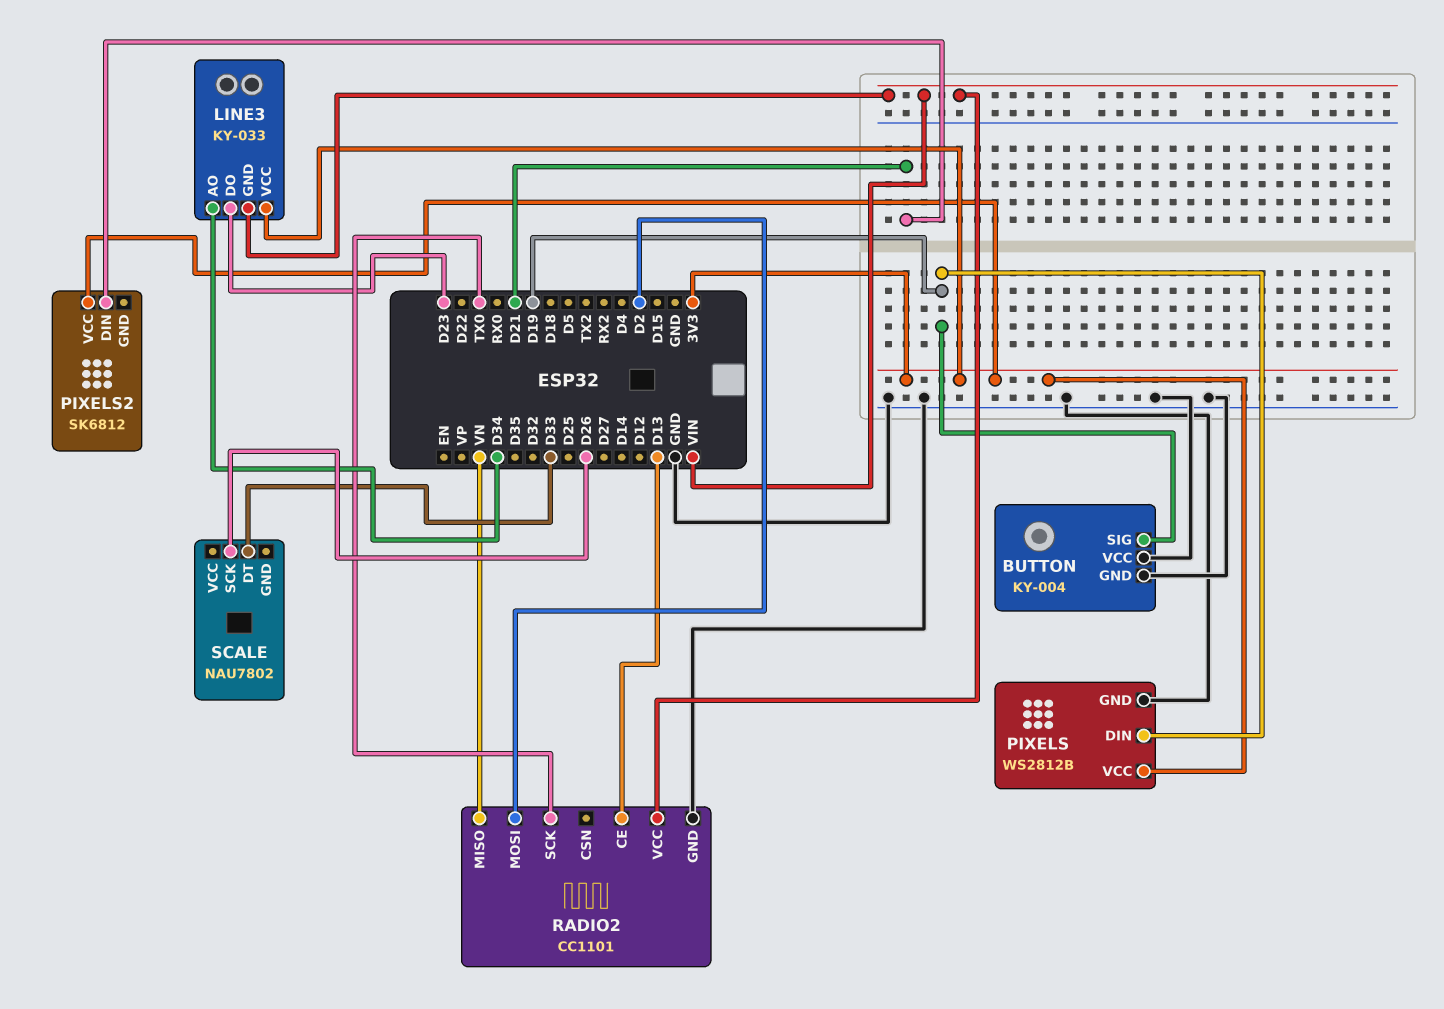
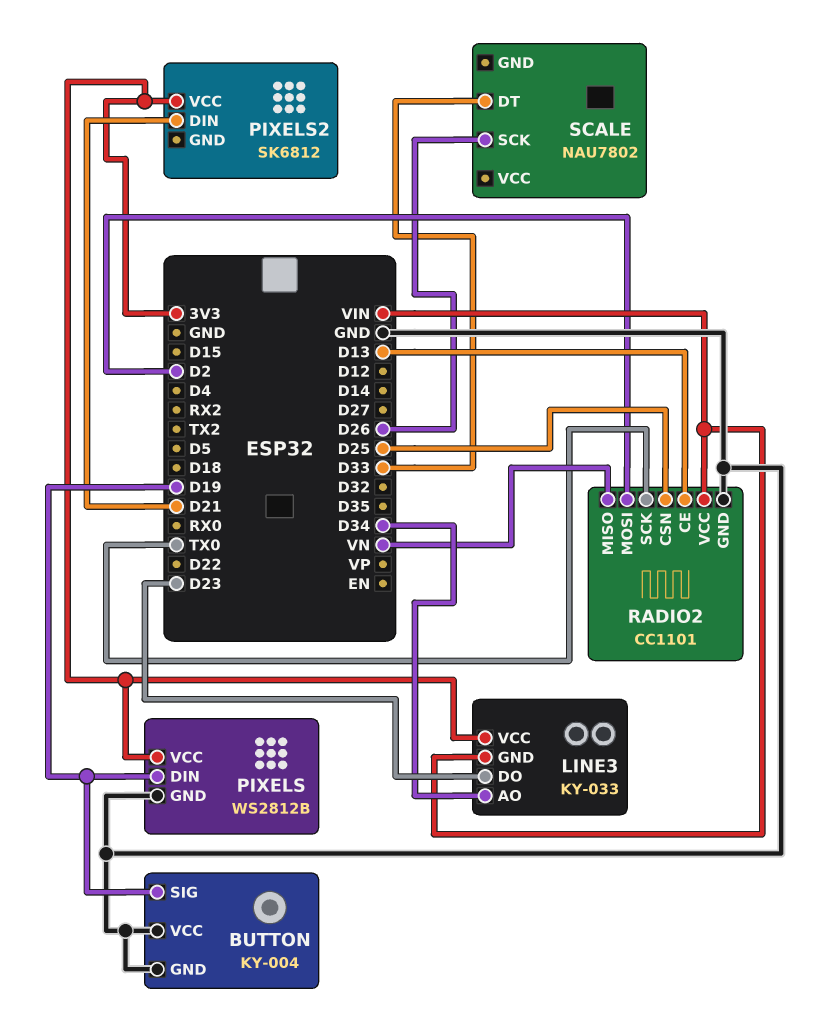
RADIO2 pin CSN: none -> D25

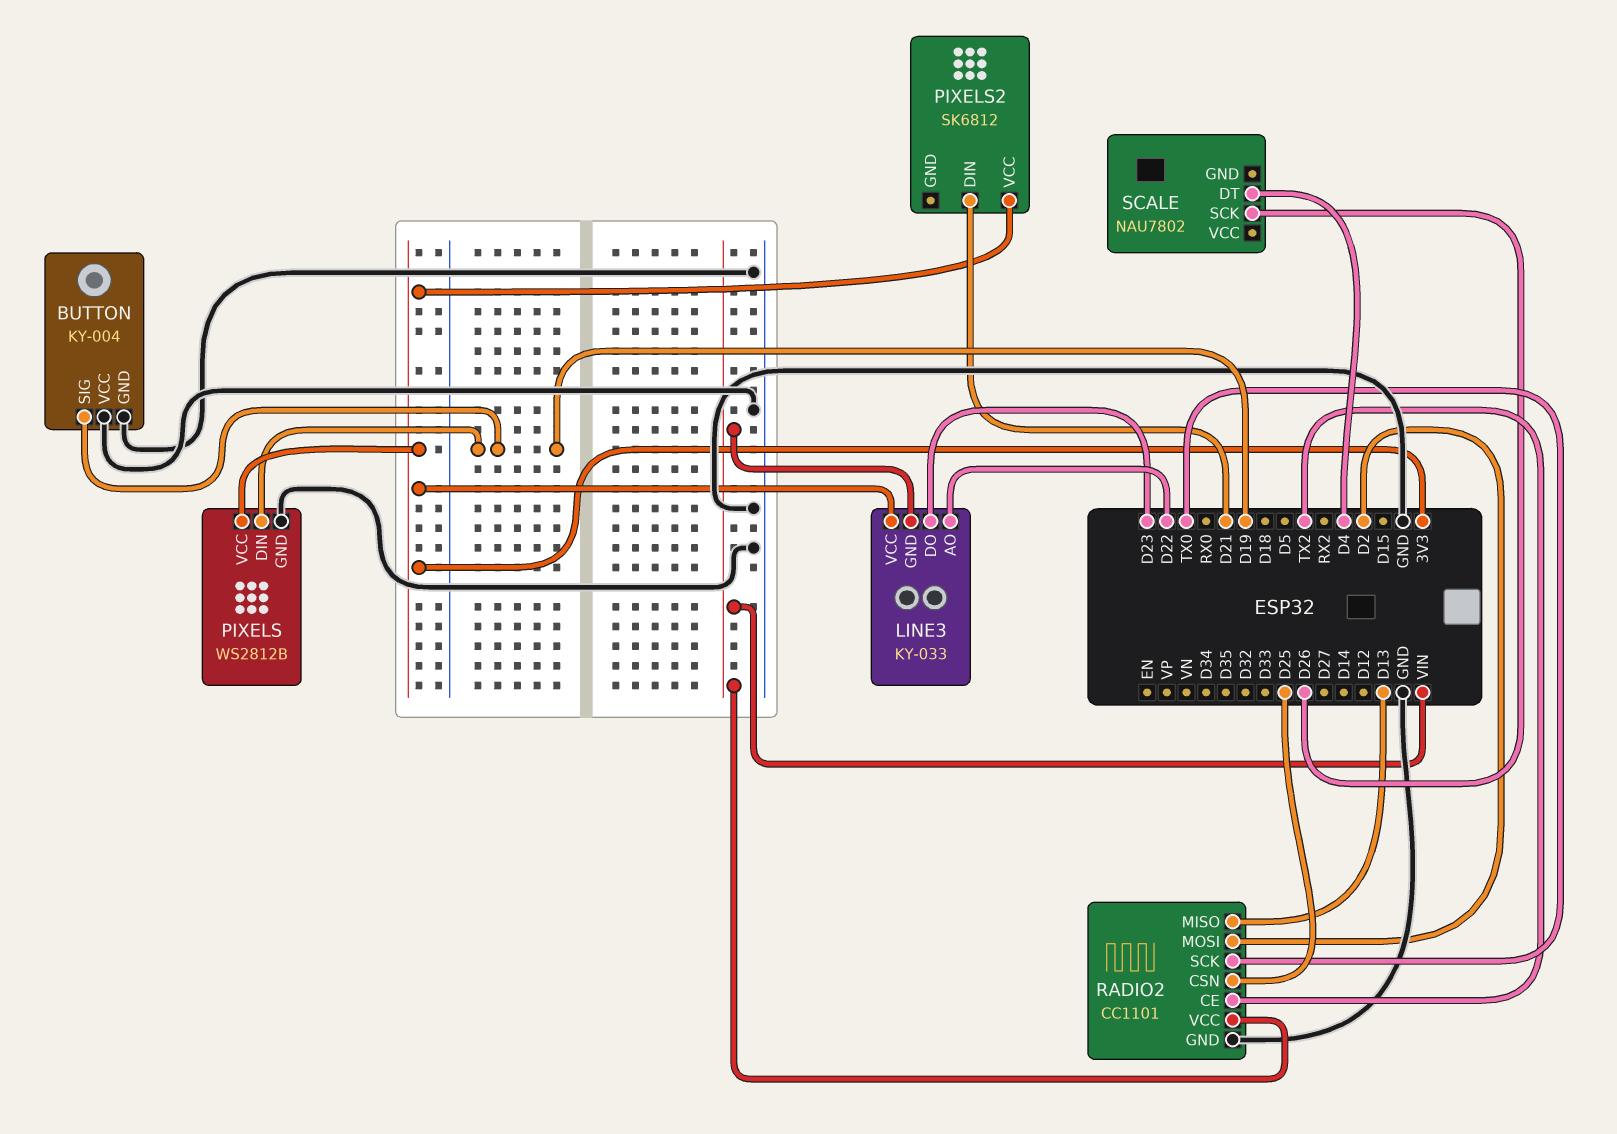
LINE3 pin AO: D34 -> D22
RADIO2 pin CE: D13 -> TX2
RADIO2 pin MISO: VN -> D13
SCALE pin DT: D33 -> D4

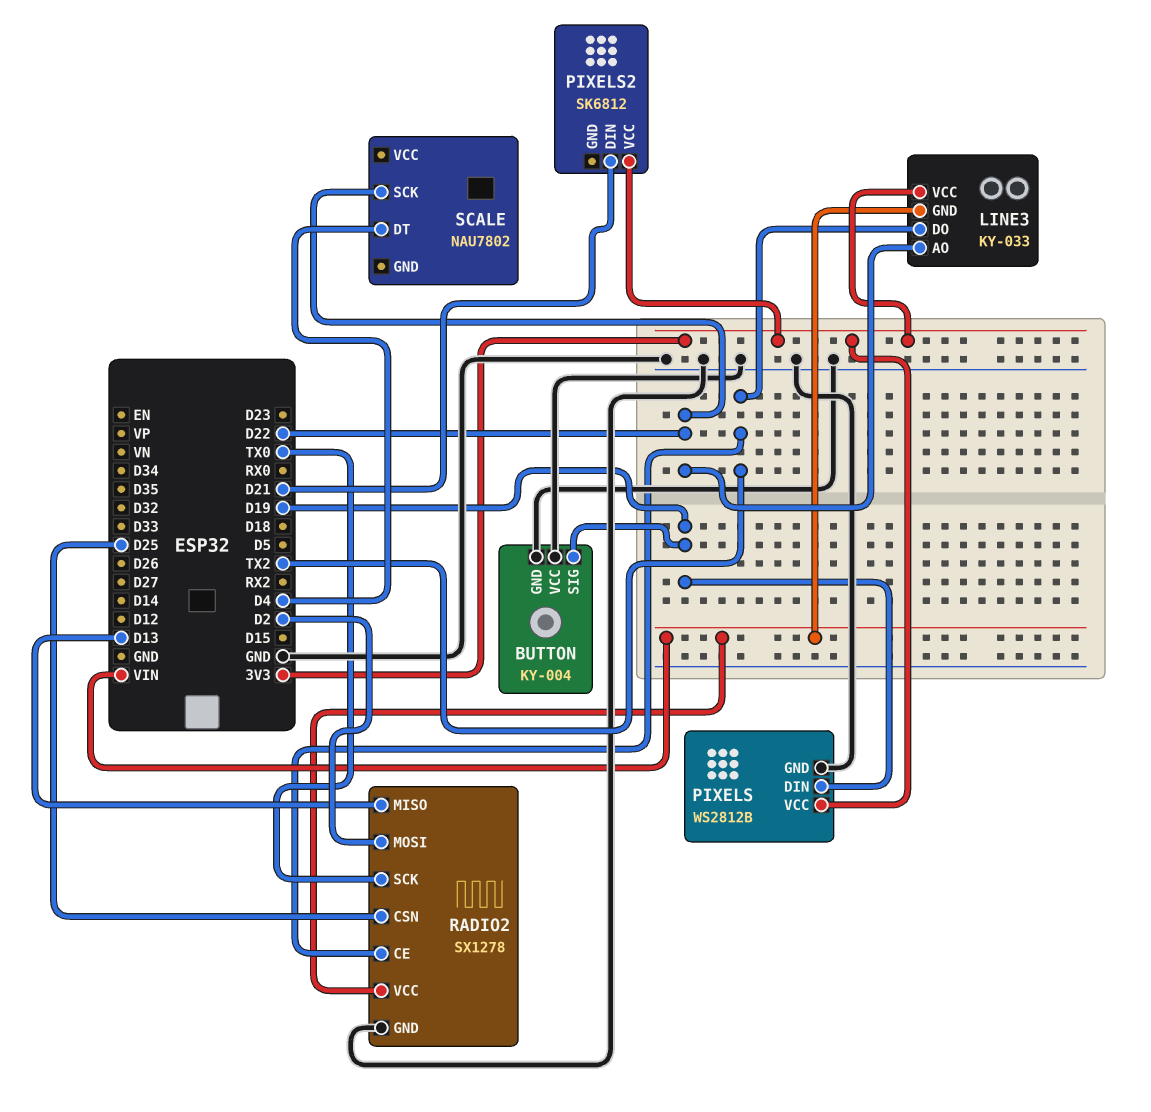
LINE3 pin DO: D23 -> TX2
RADIO2: CC1101 -> SX1278
SCALE pin SCK: D26 -> D22

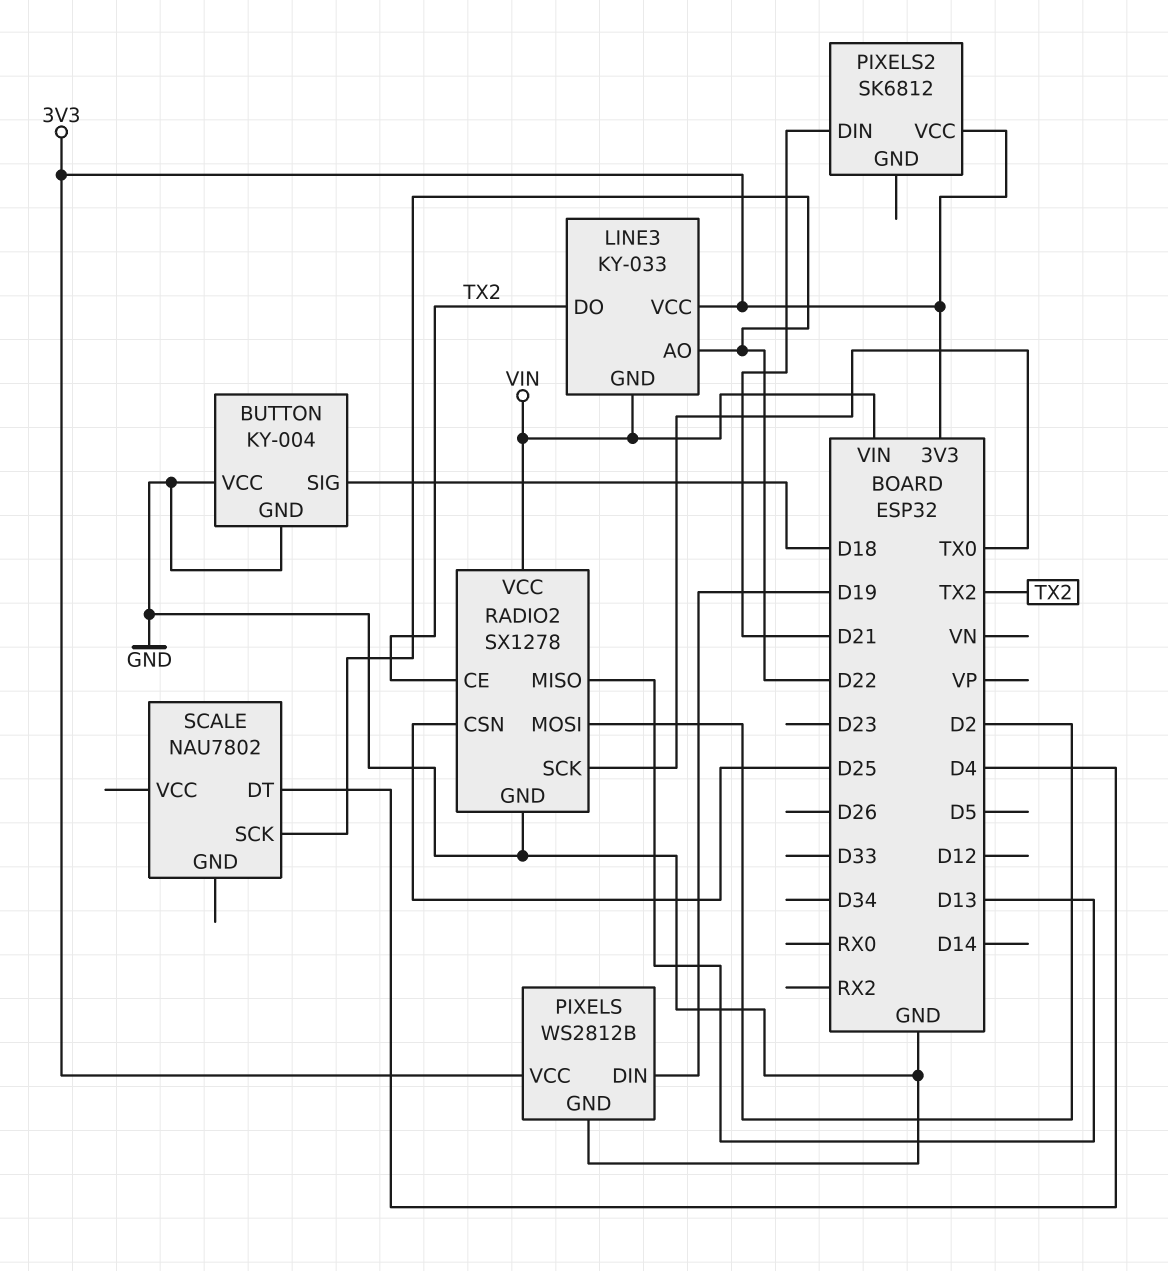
BUTTON pin SIG: D19 -> D18

